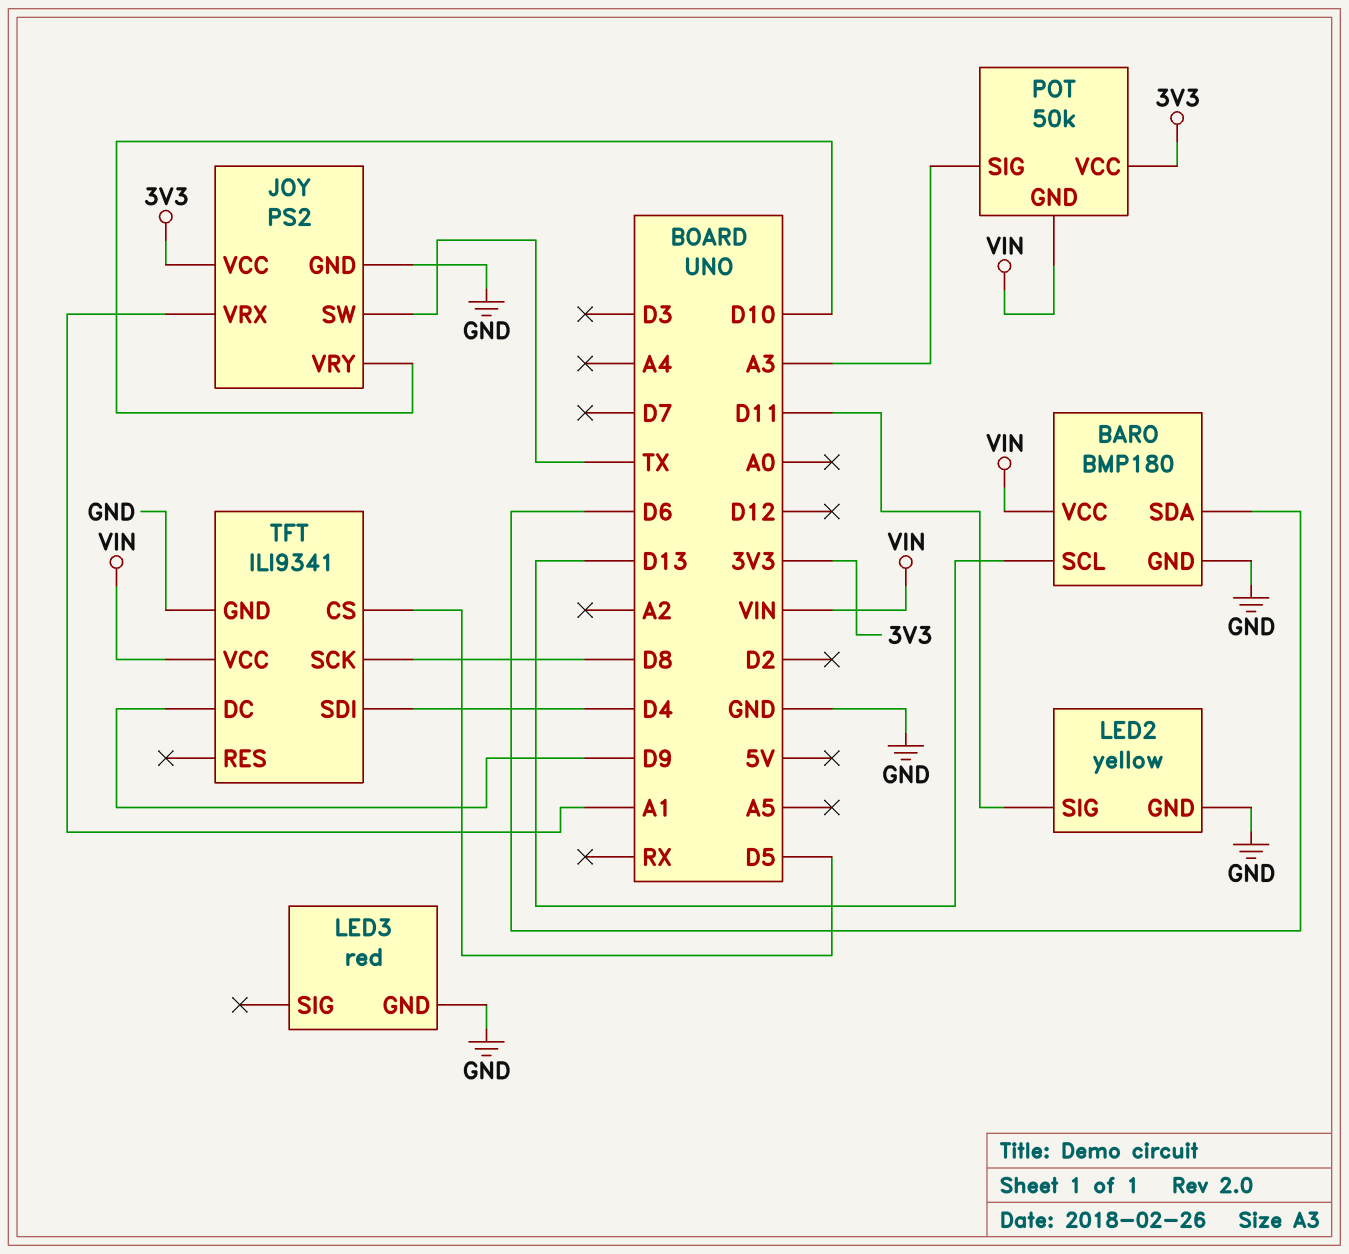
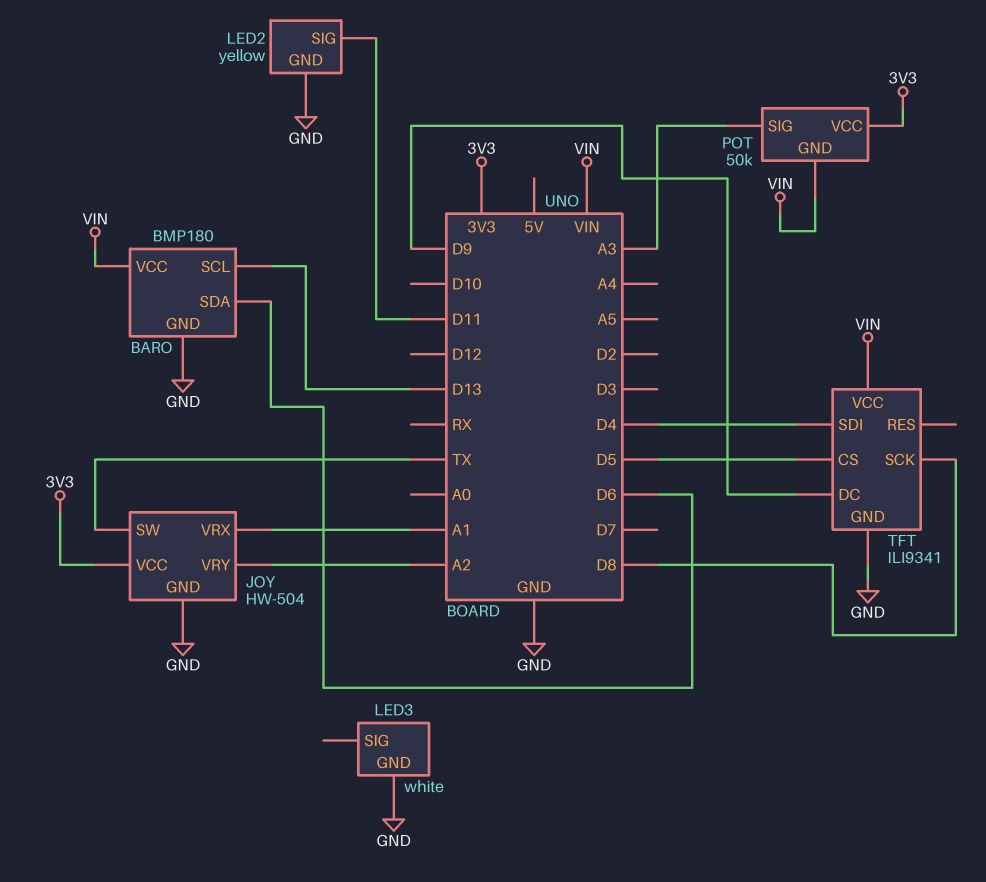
JOY: PS2 -> HW-504
JOY pin VRY: D10 -> A2
LED3: red -> white

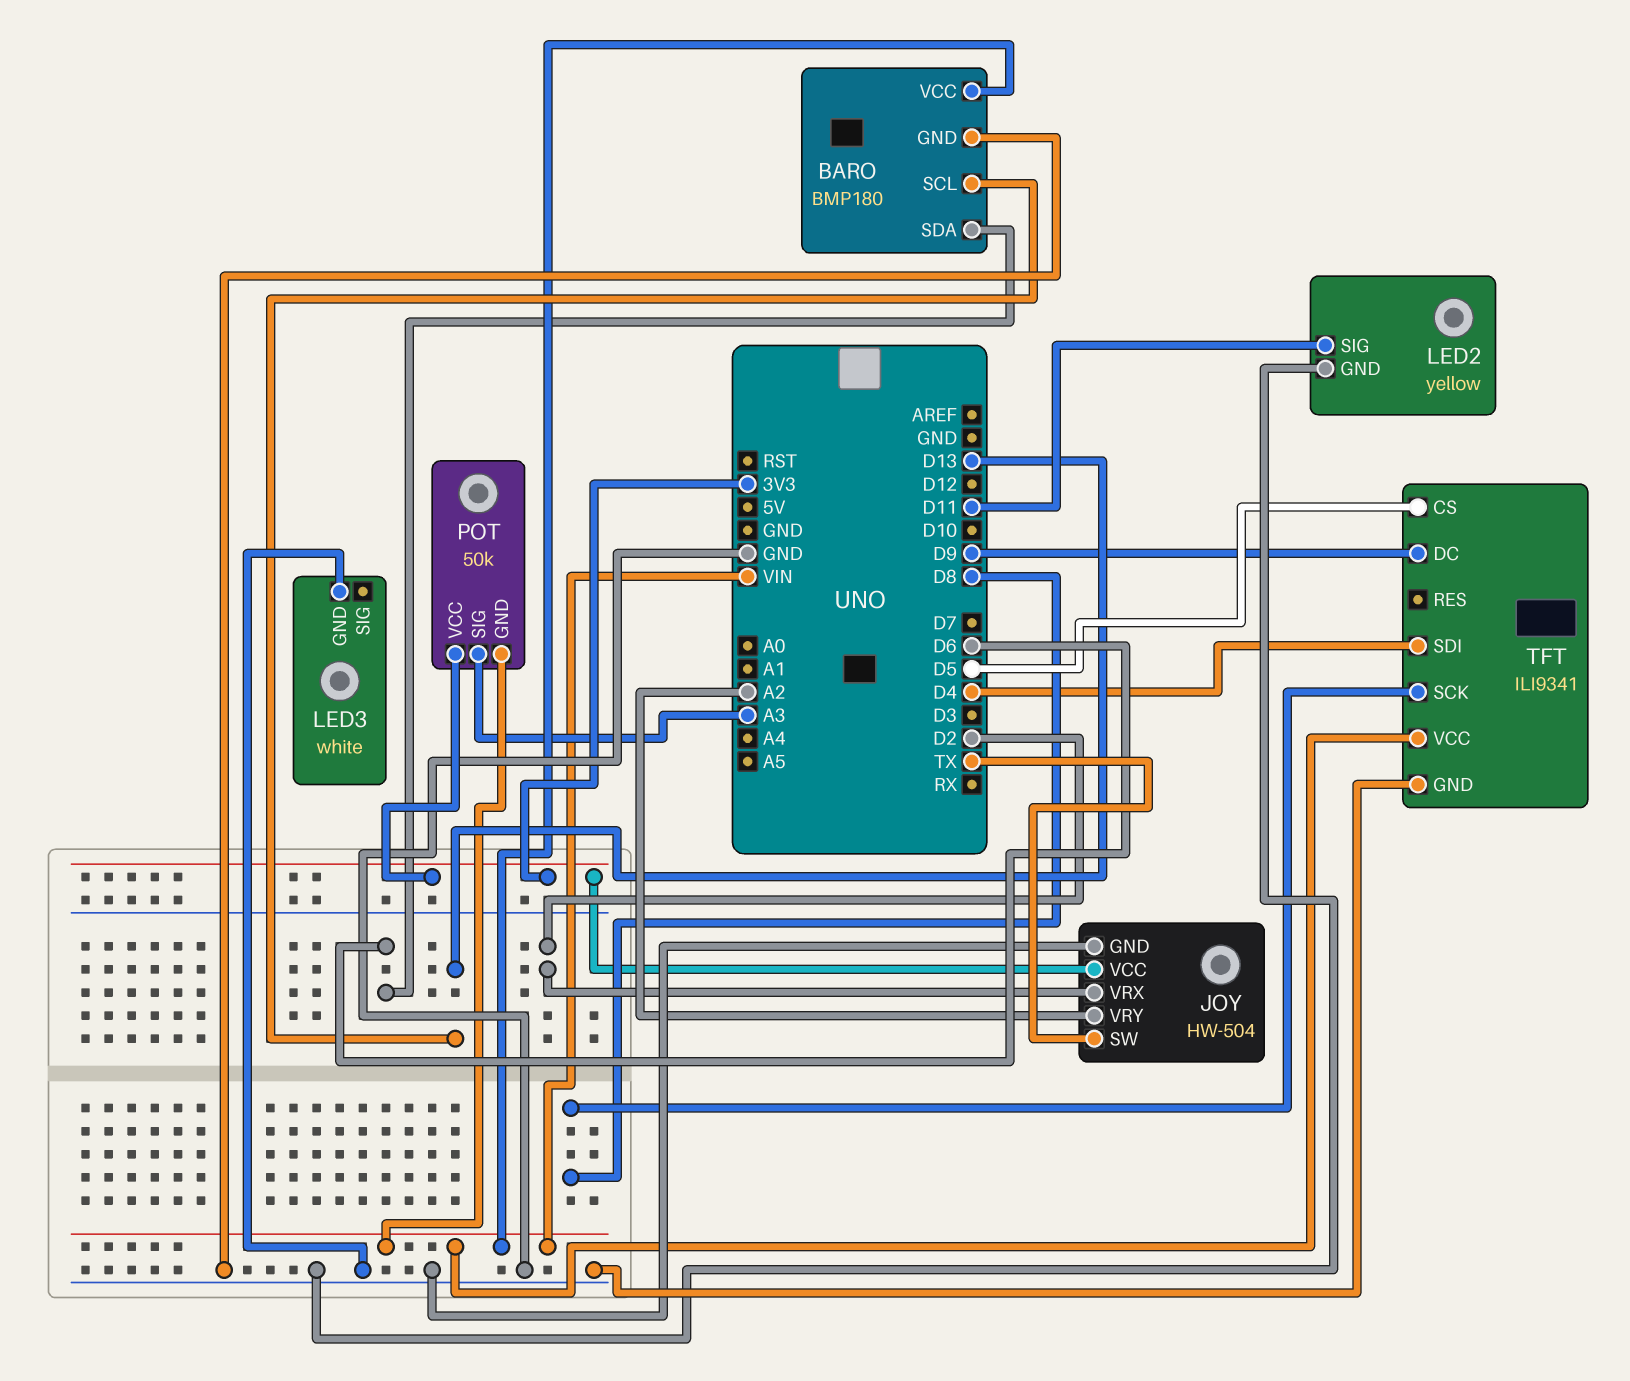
JOY pin VRX: A1 -> D2

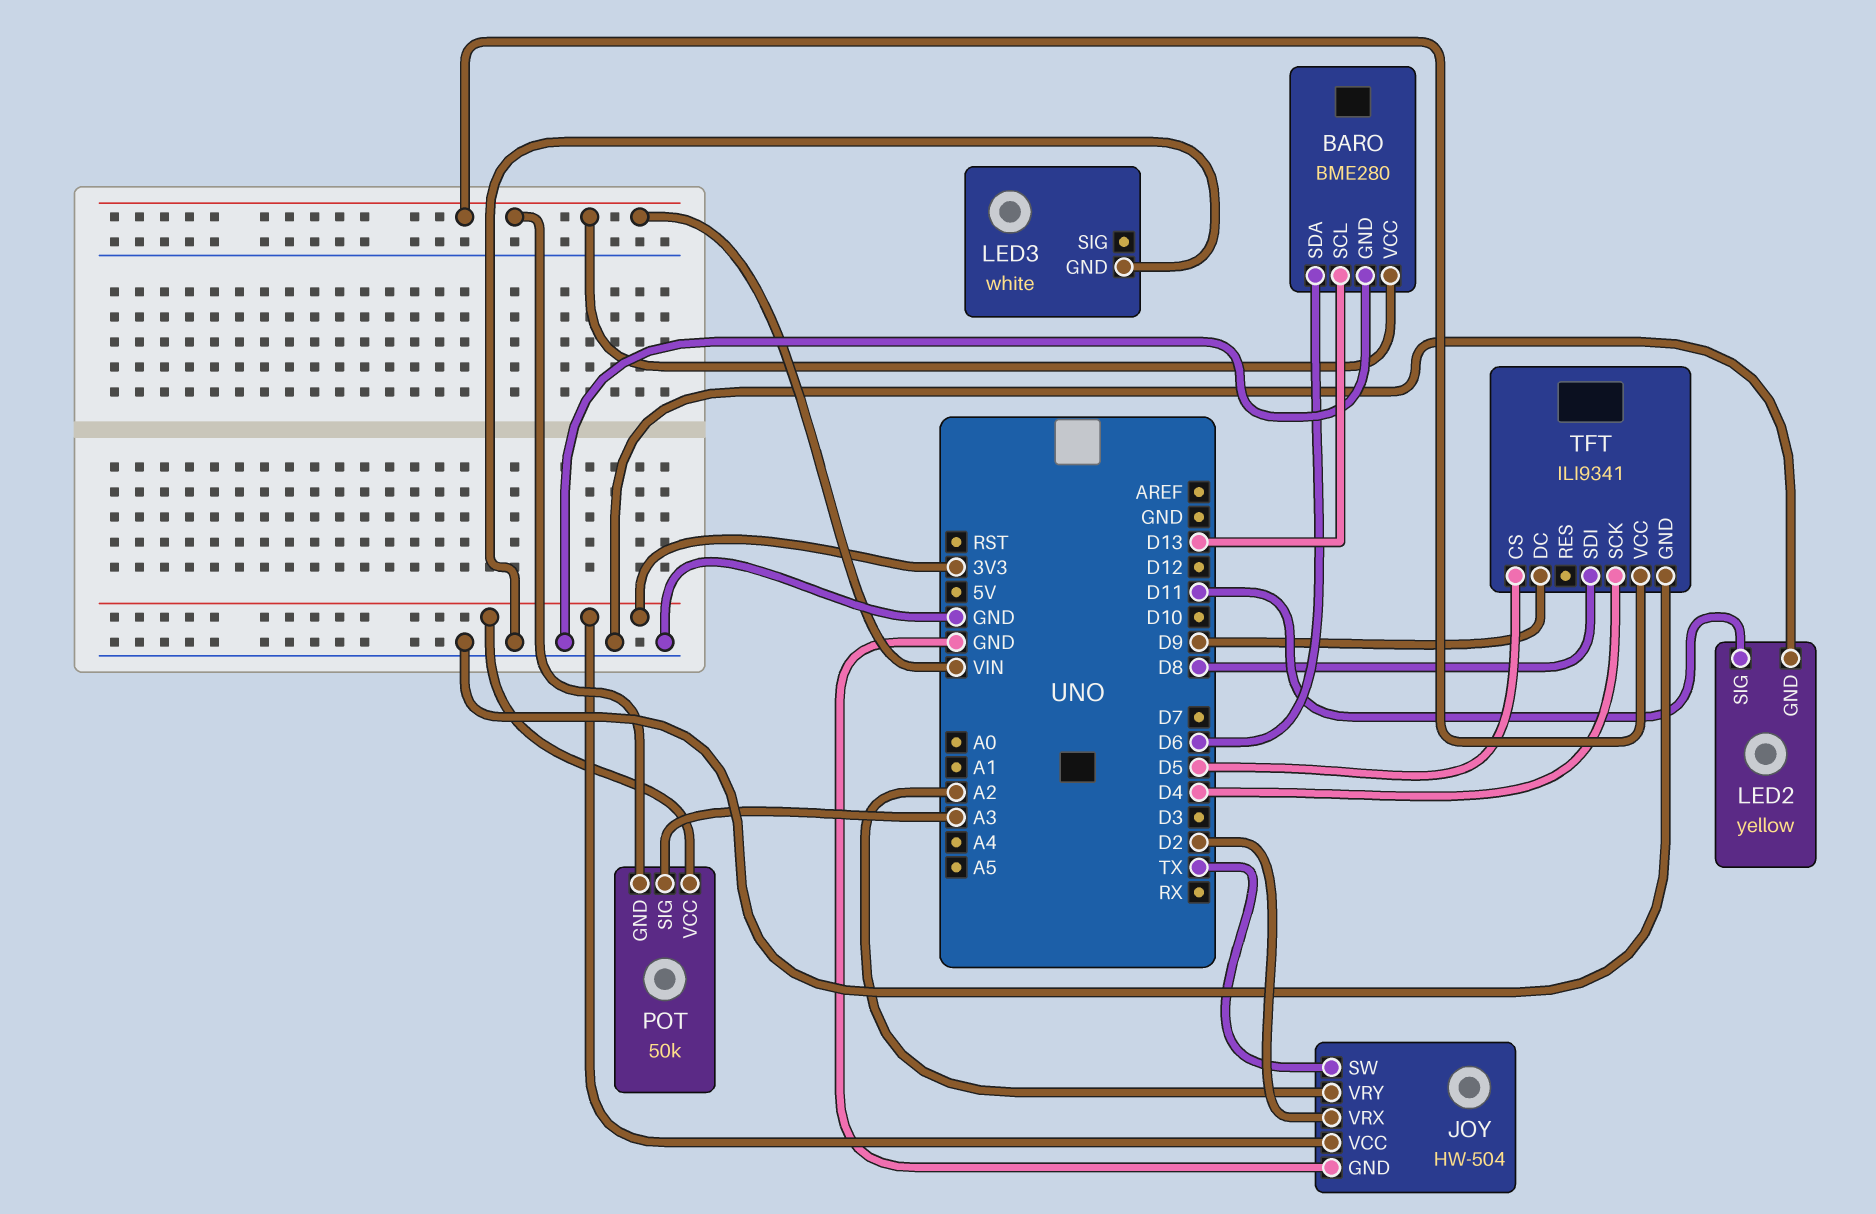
BARO: BMP180 -> BME280
TFT pin SCK: D8 -> D4
TFT pin SDI: D4 -> D8

